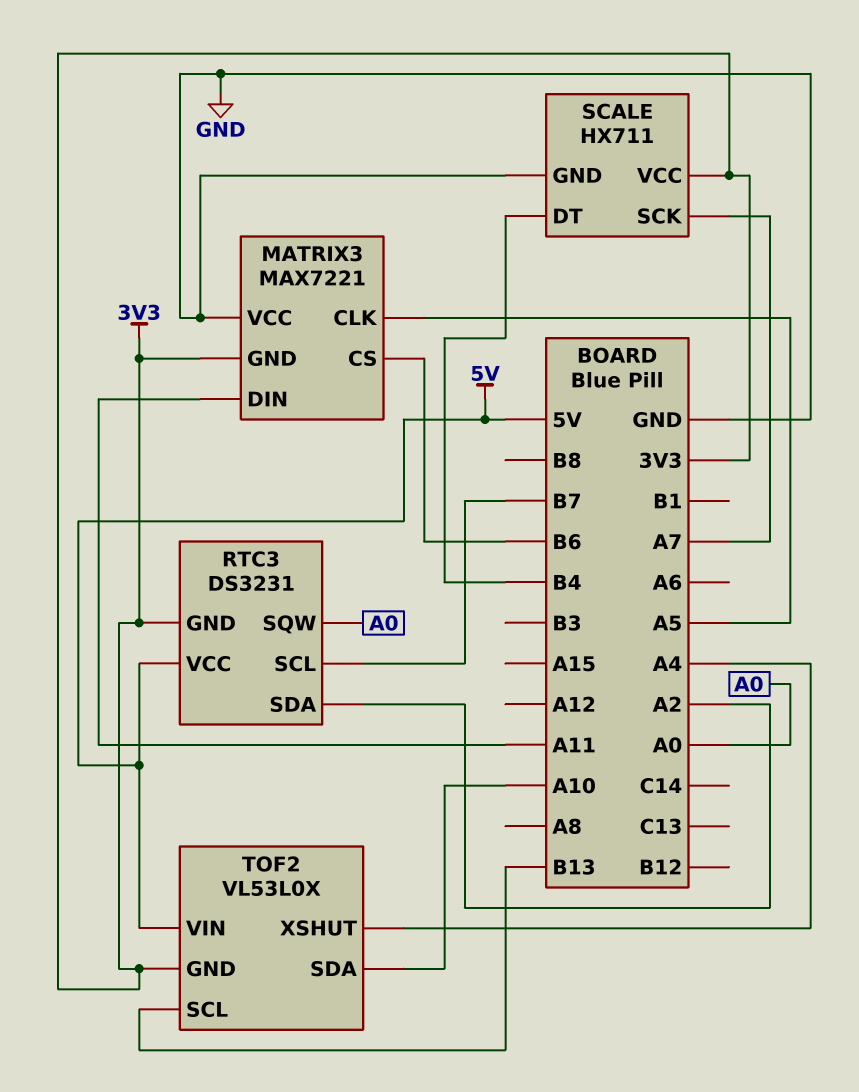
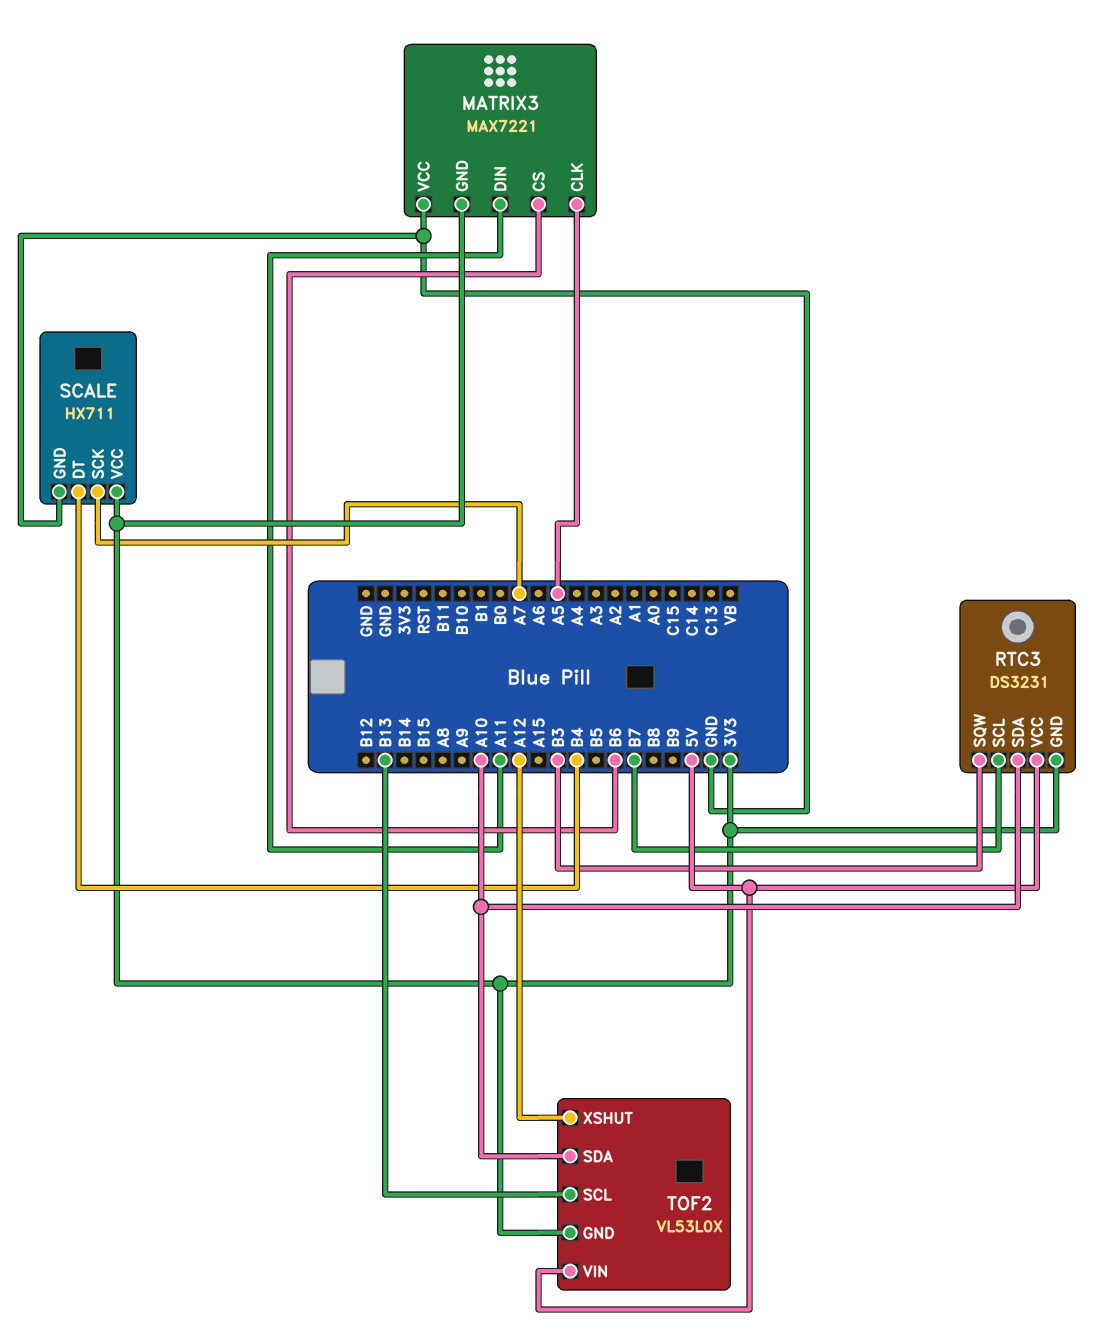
RTC3 pin SDA: A2 -> A10
RTC3 pin SQW: A0 -> B3
TOF2 pin XSHUT: A4 -> A12

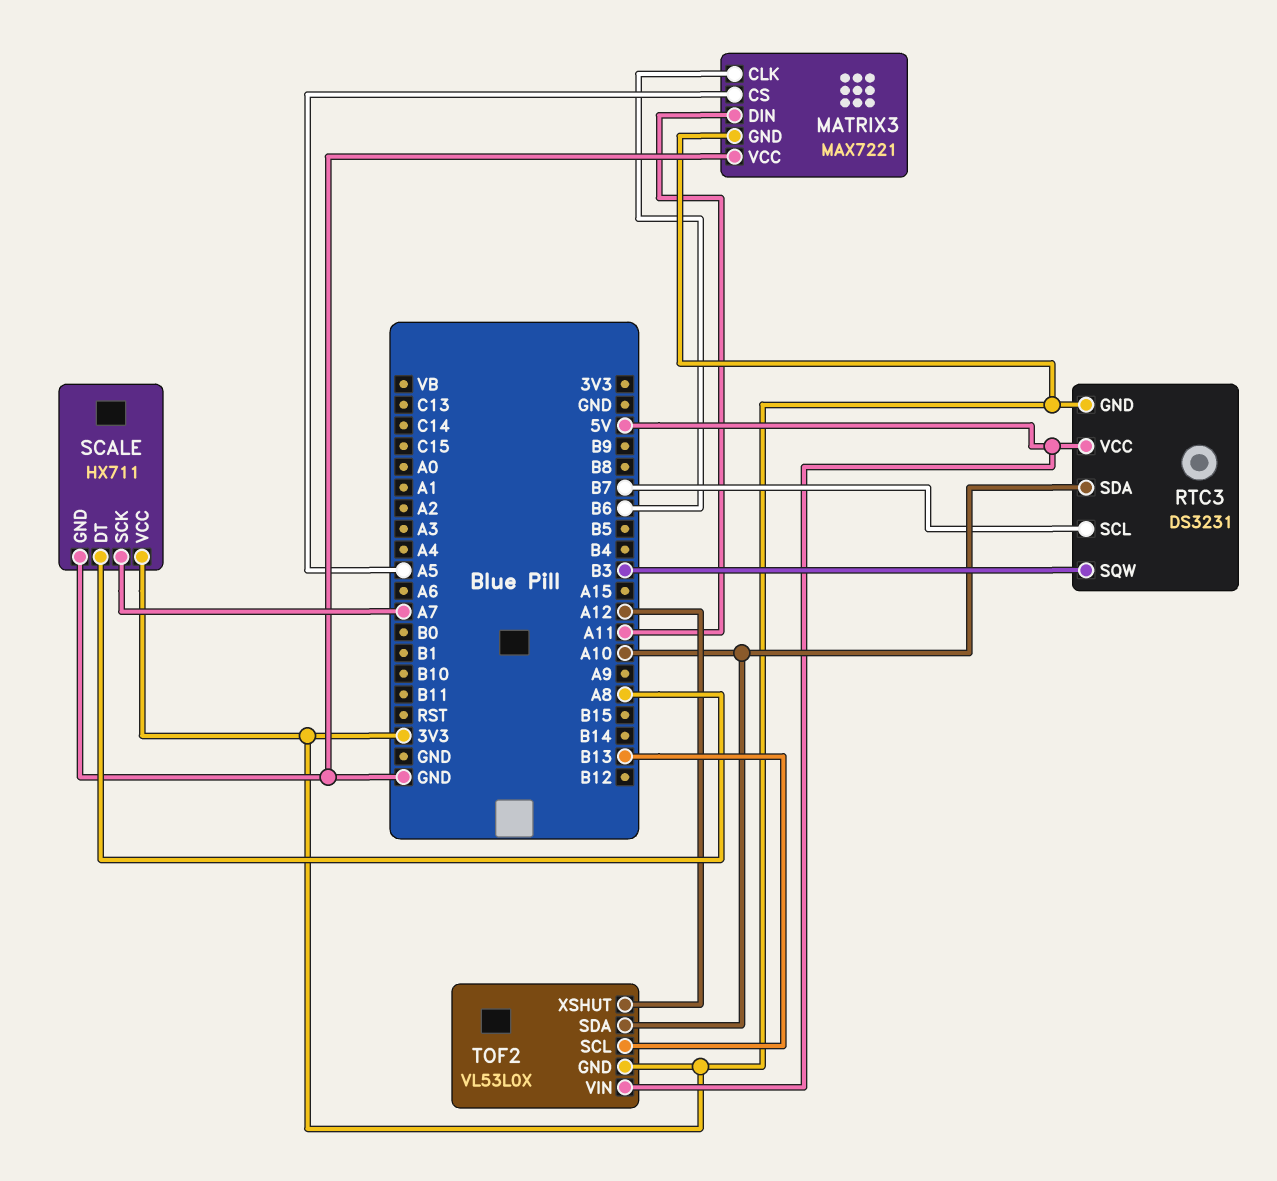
MATRIX3 pin CLK: A5 -> B6
MATRIX3 pin CS: B6 -> A5
SCALE pin DT: B4 -> A8

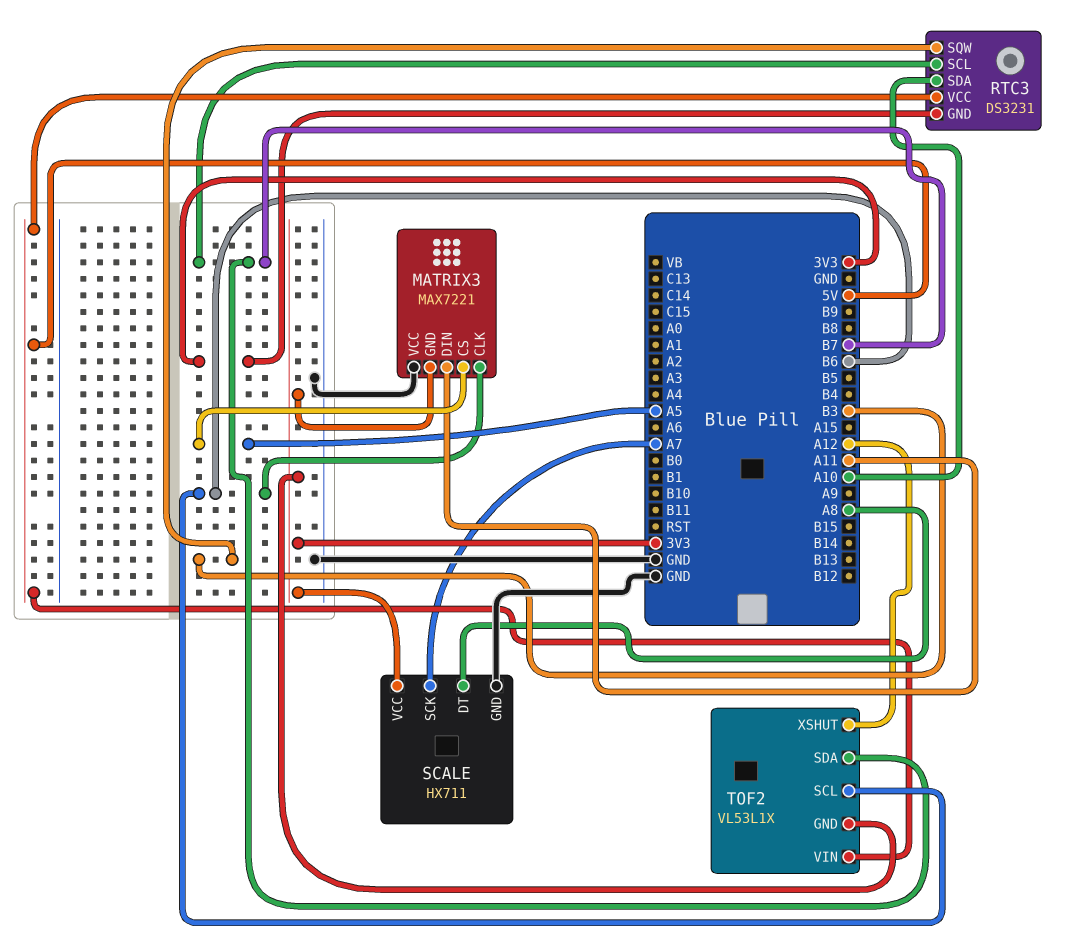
TOF2: VL53L0X -> VL53L1X
TOF2 pin SCL: B13 -> B6
TOF2 pin SDA: A10 -> B7

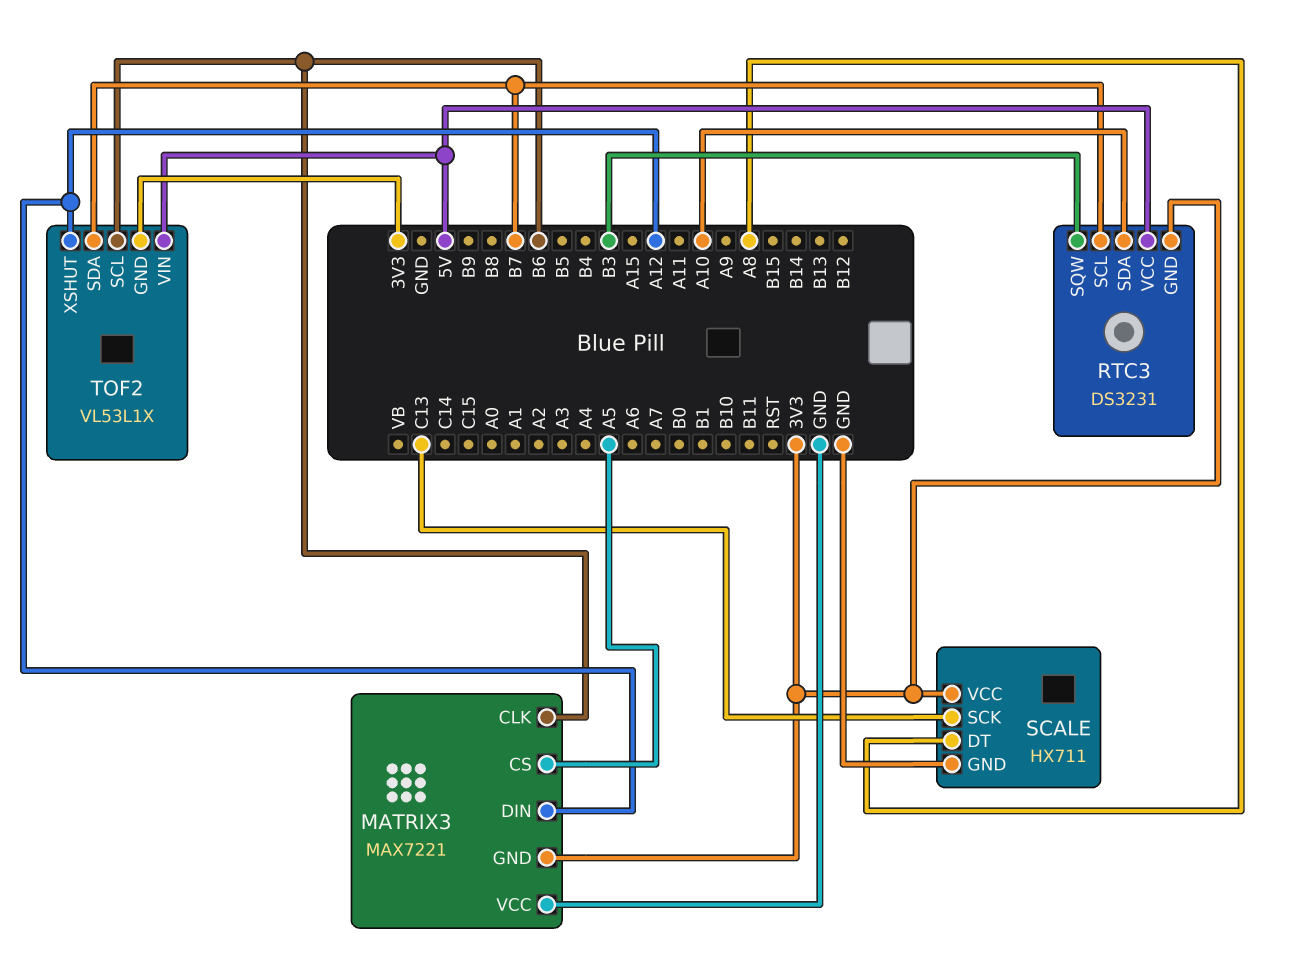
MATRIX3 pin DIN: A11 -> A12
SCALE pin SCK: A7 -> C13

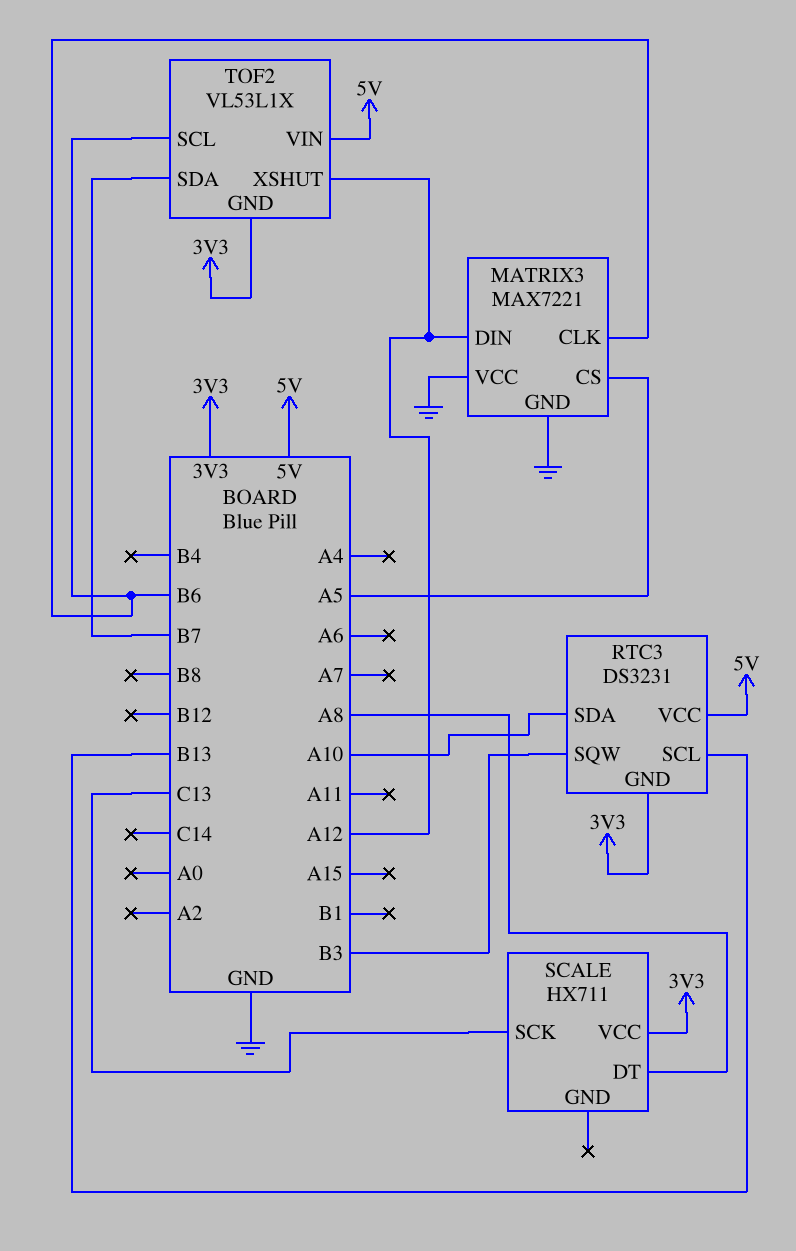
MATRIX3 pin GND: 3V3 -> GND
RTC3 pin SCL: B7 -> B13
SCALE pin GND: GND -> none

